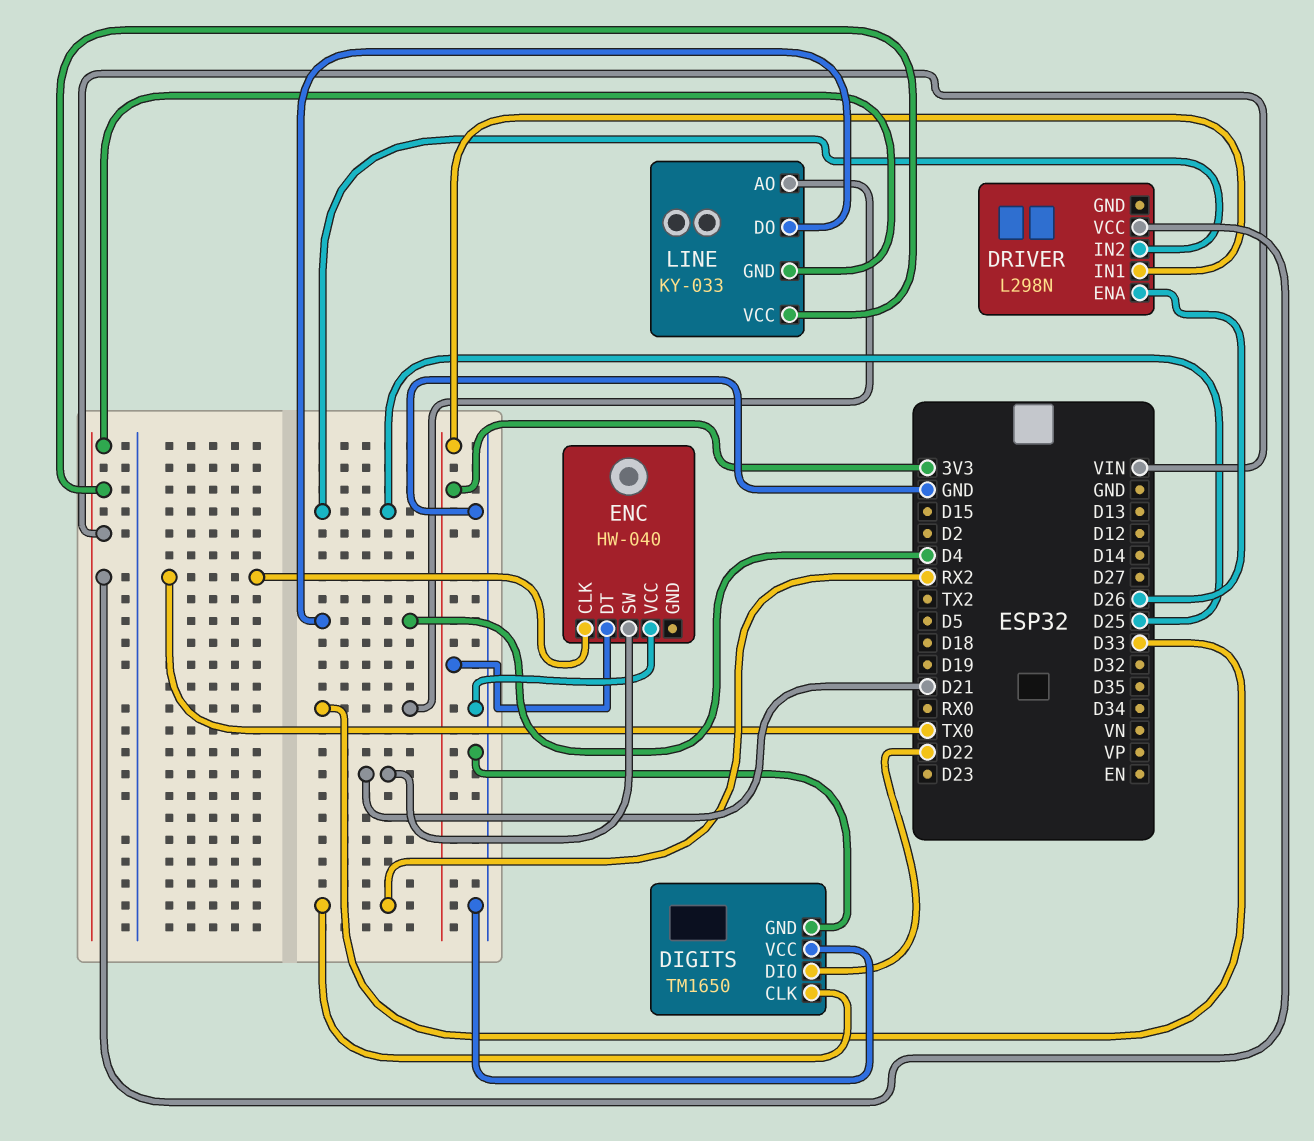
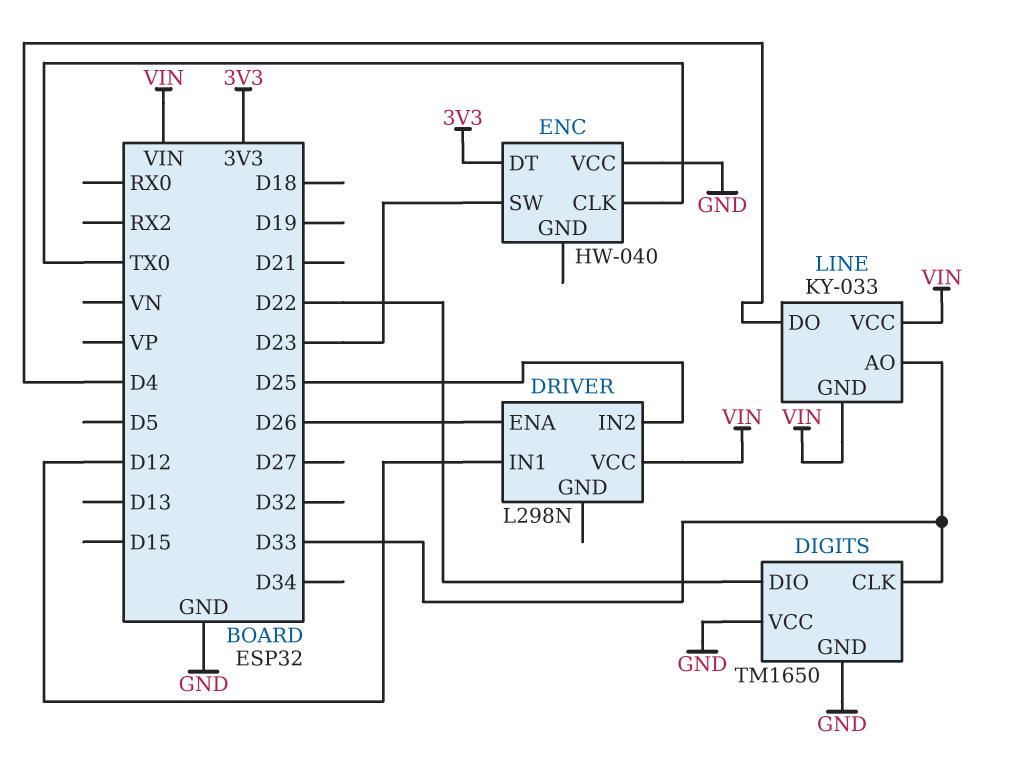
DIGITS pin CLK: RX2 -> D33
DRIVER pin IN1: 3V3 -> D12
ENC pin SW: D21 -> D23

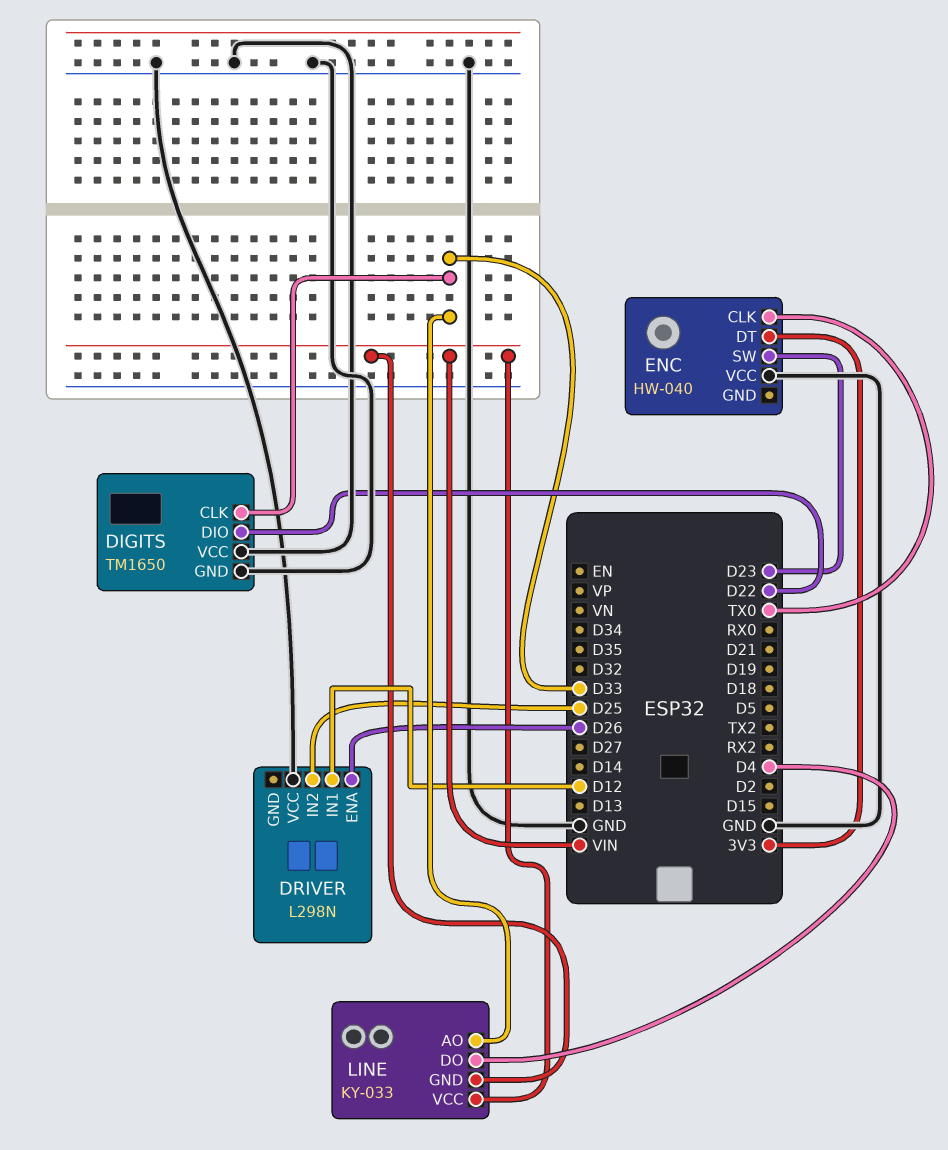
DRIVER pin VCC: VIN -> GND

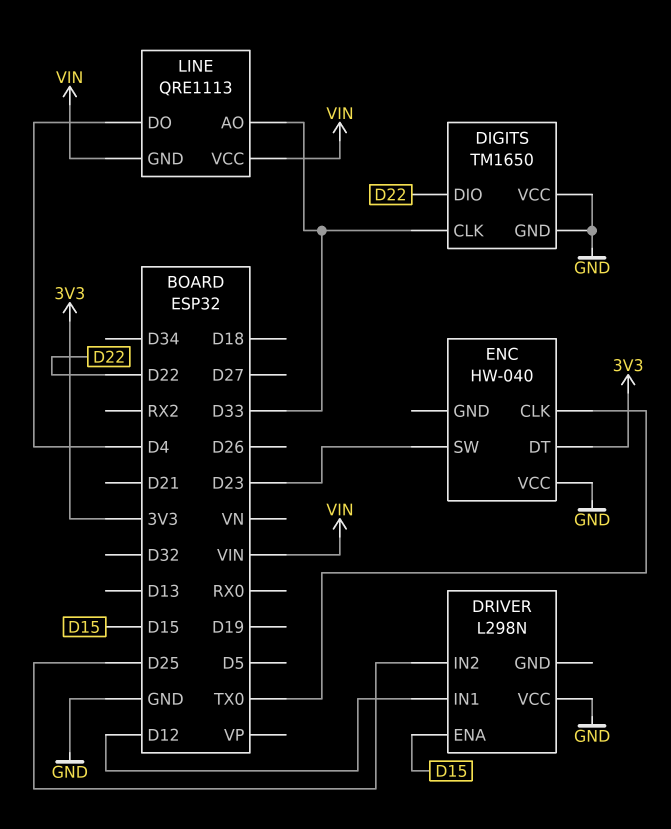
DRIVER pin ENA: D26 -> D15
LINE: KY-033 -> QRE1113

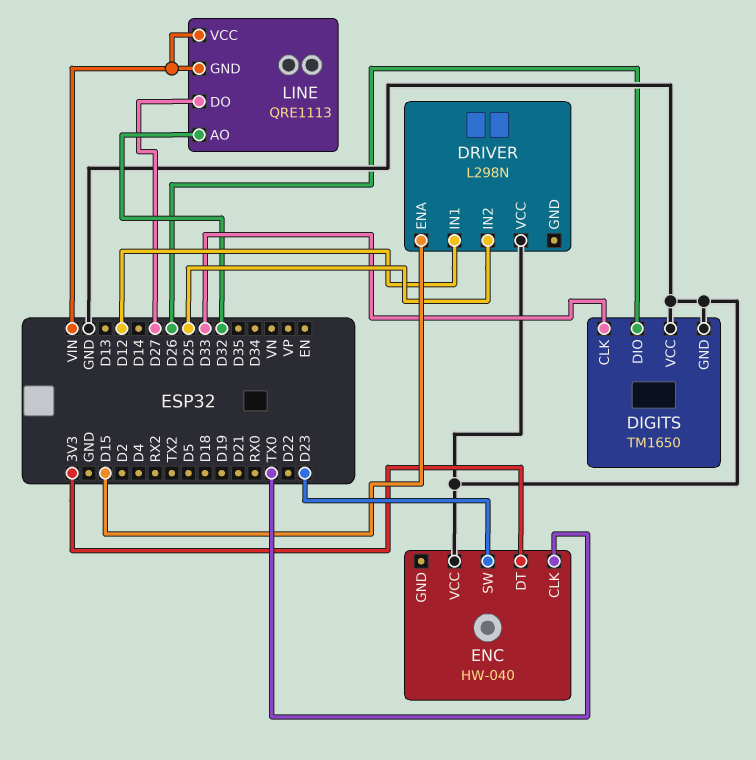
DIGITS pin DIO: D22 -> D26
LINE pin AO: D33 -> D32
LINE pin DO: D4 -> D27

